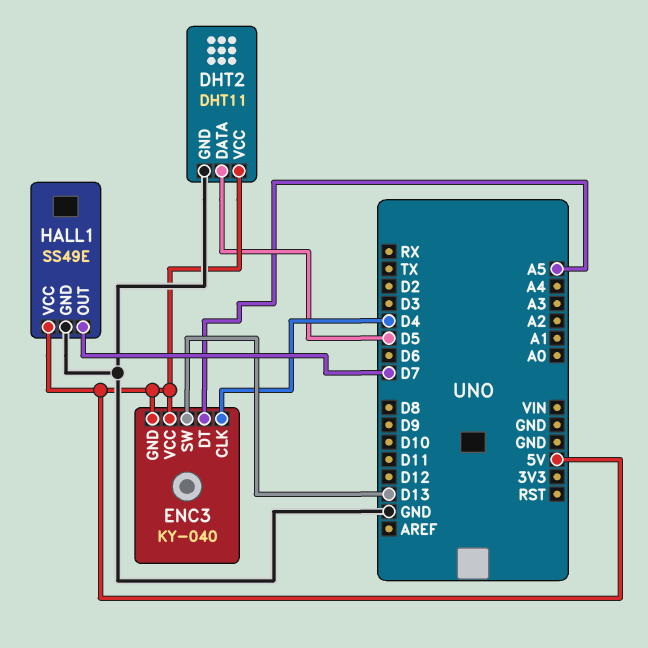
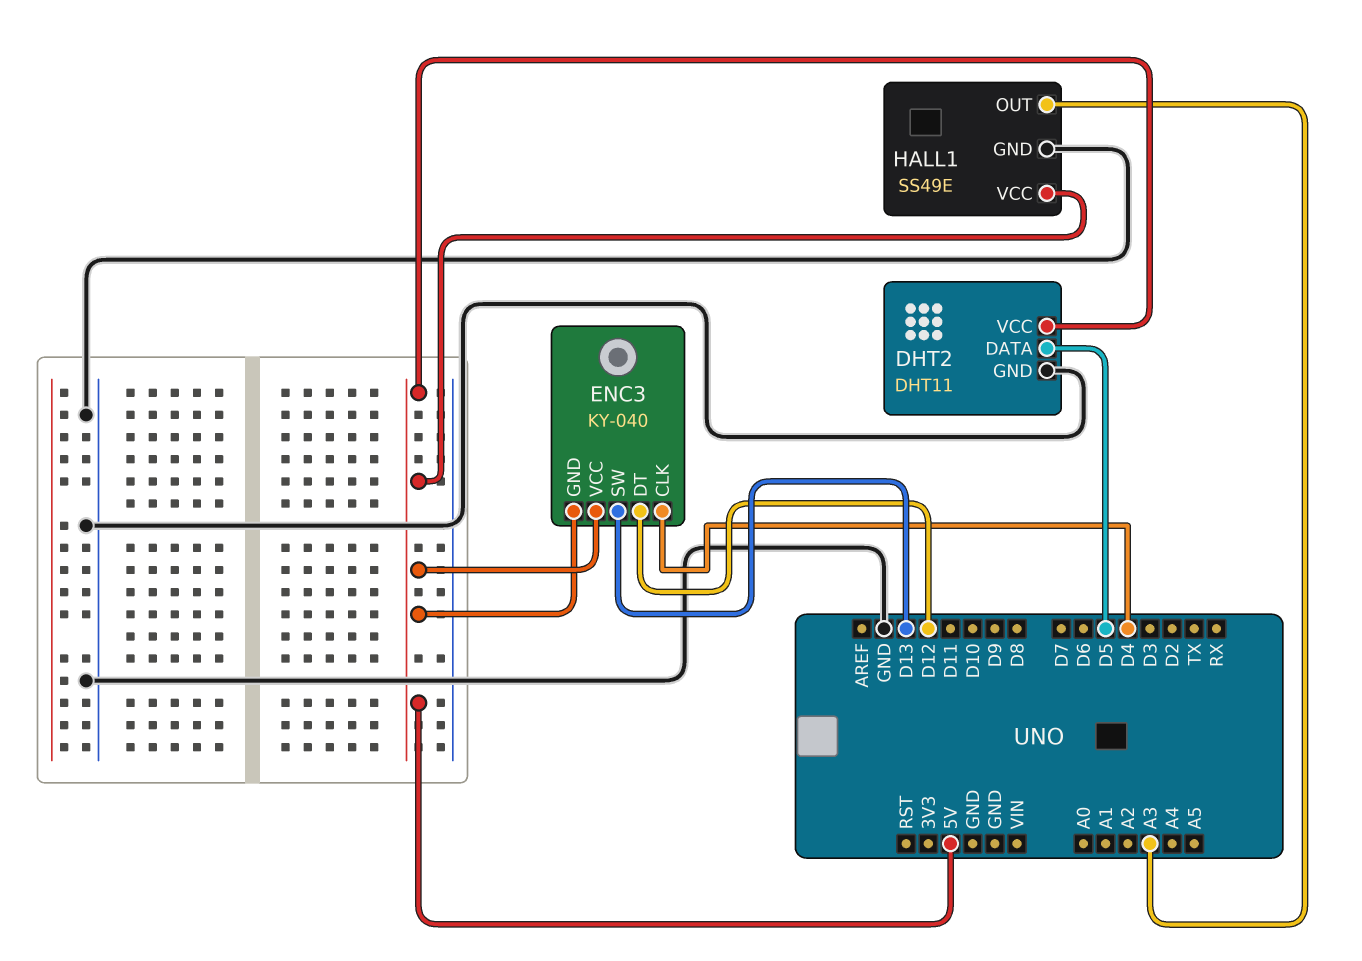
ENC3 pin DT: A5 -> D12
HALL1 pin OUT: D7 -> A3

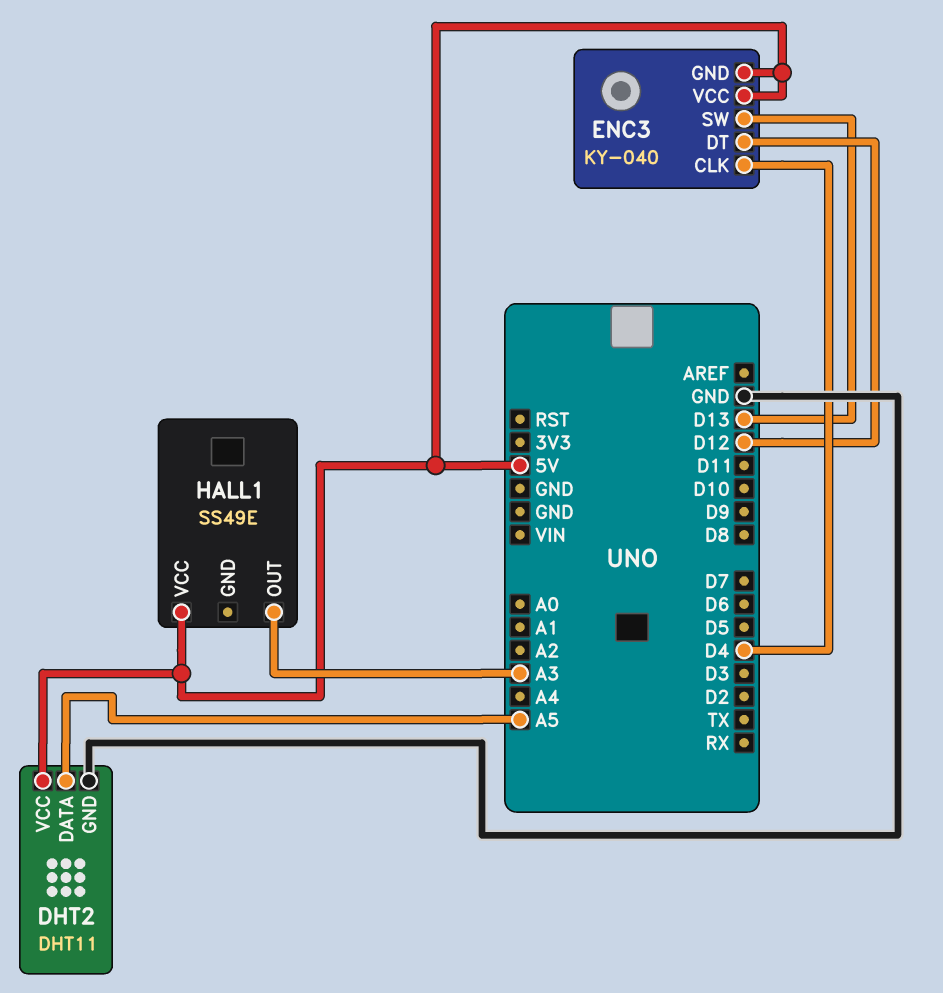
DHT2 pin DATA: D5 -> A5
HALL1 pin GND: GND -> none

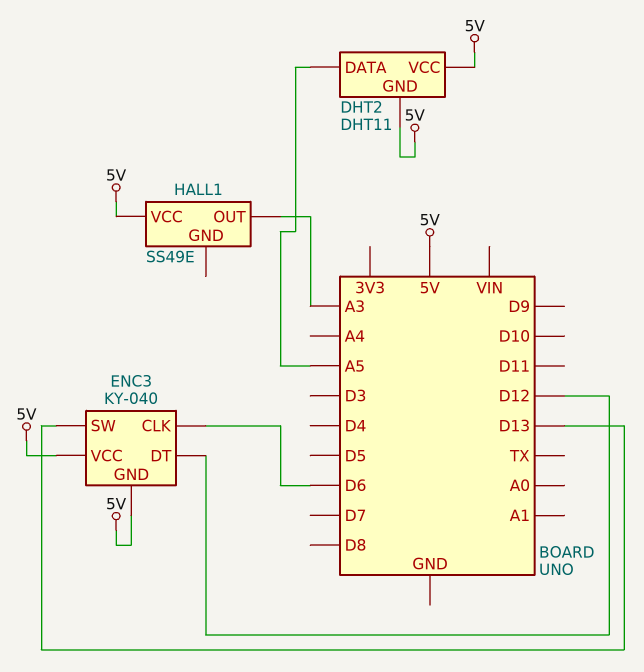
DHT2 pin GND: GND -> 5V
ENC3 pin CLK: D4 -> D6

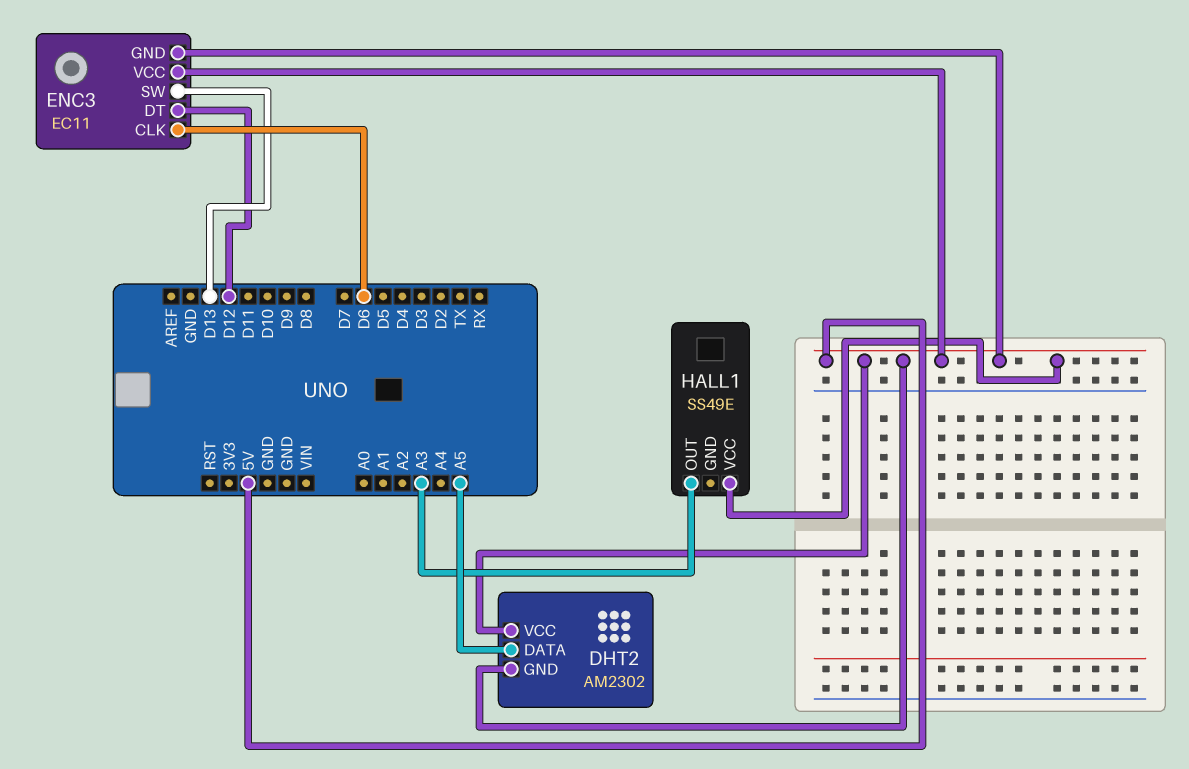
DHT2: DHT11 -> AM2302
ENC3: KY-040 -> EC11

